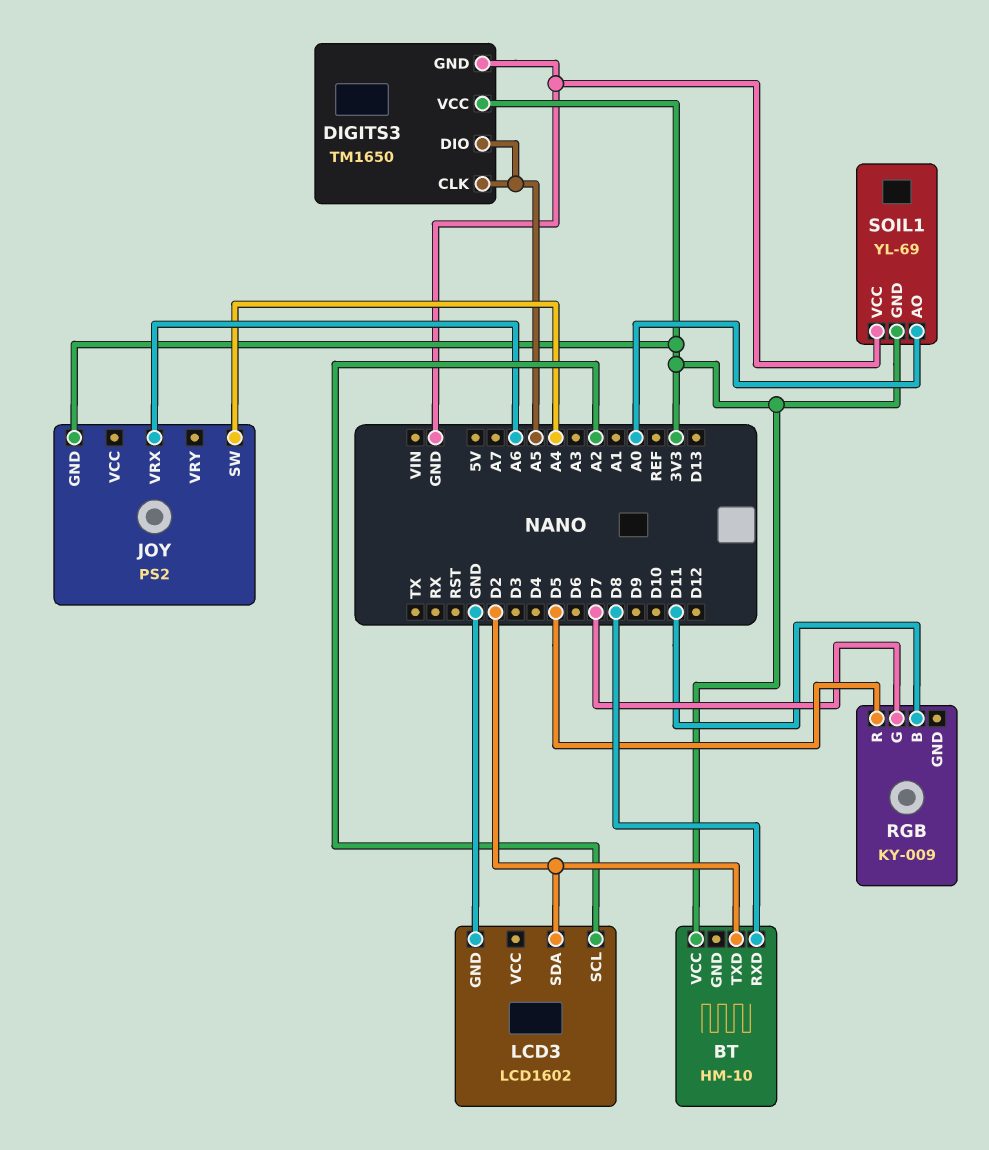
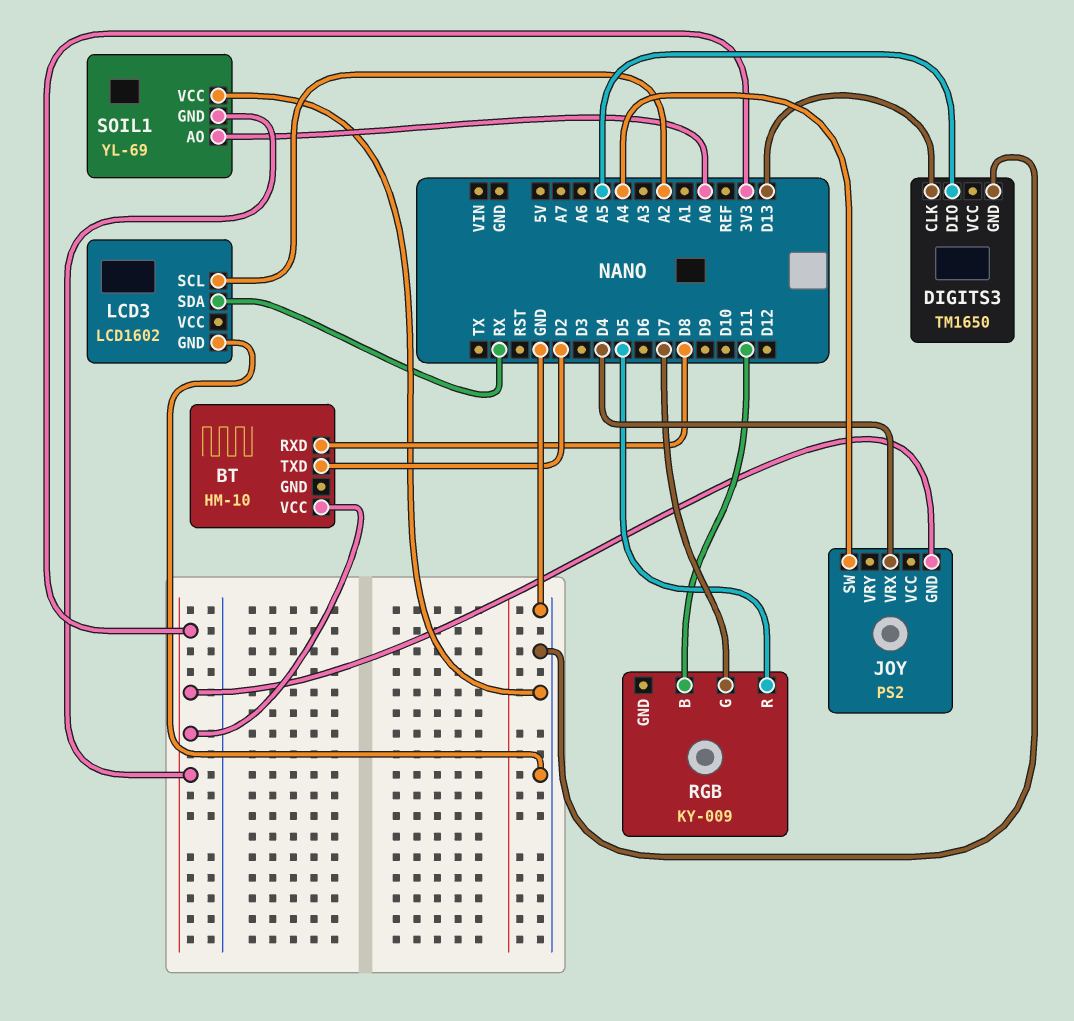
DIGITS3 pin CLK: A5 -> D13
DIGITS3 pin VCC: 3V3 -> none
JOY pin VRX: A6 -> D4
LCD3 pin SDA: D2 -> RX

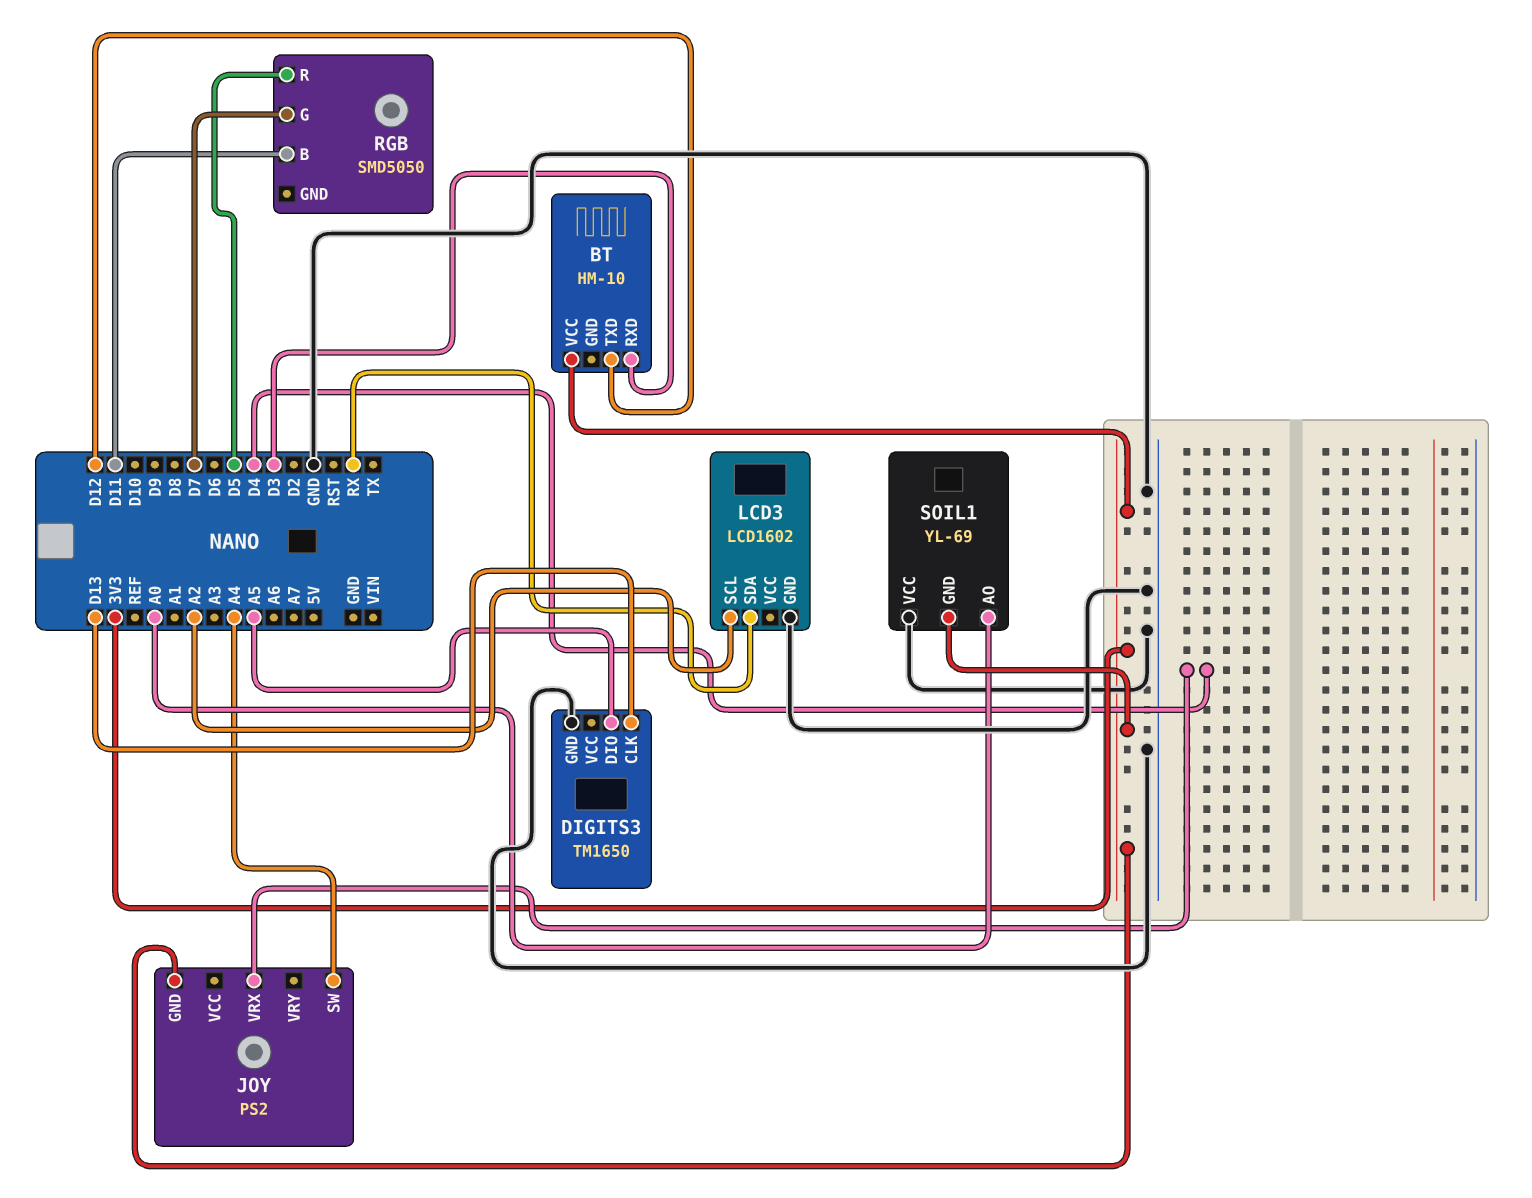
BT pin RXD: D8 -> D3
BT pin TXD: D2 -> D12
RGB: KY-009 -> SMD5050

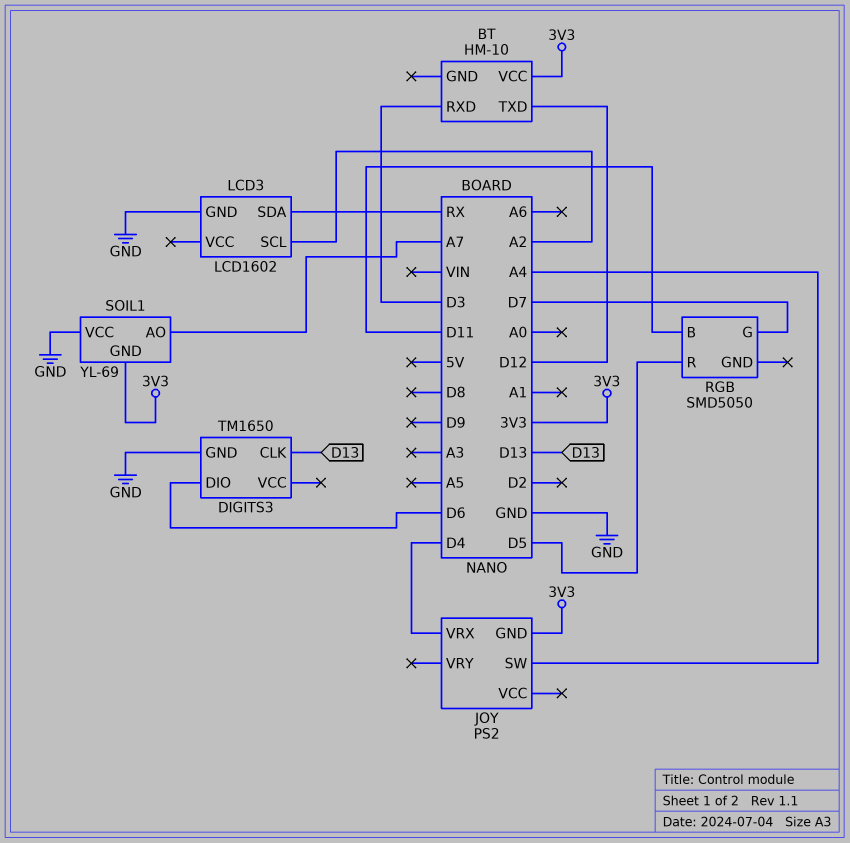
DIGITS3 pin DIO: A5 -> D6
SOIL1 pin AO: A0 -> A7

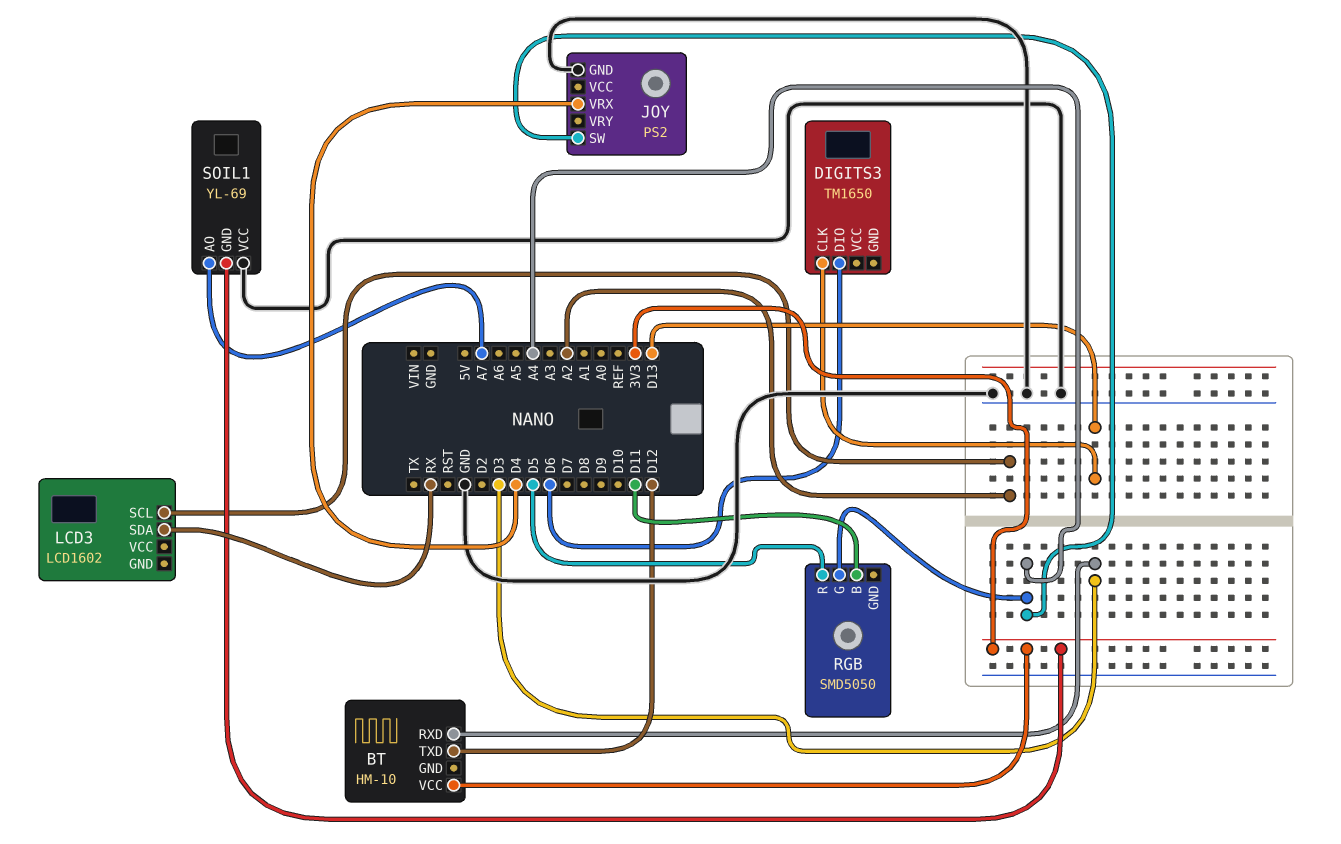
DIGITS3 pin GND: GND -> none
JOY pin GND: 3V3 -> GND
LCD3 pin GND: GND -> none
RGB pin G: D7 -> A4

